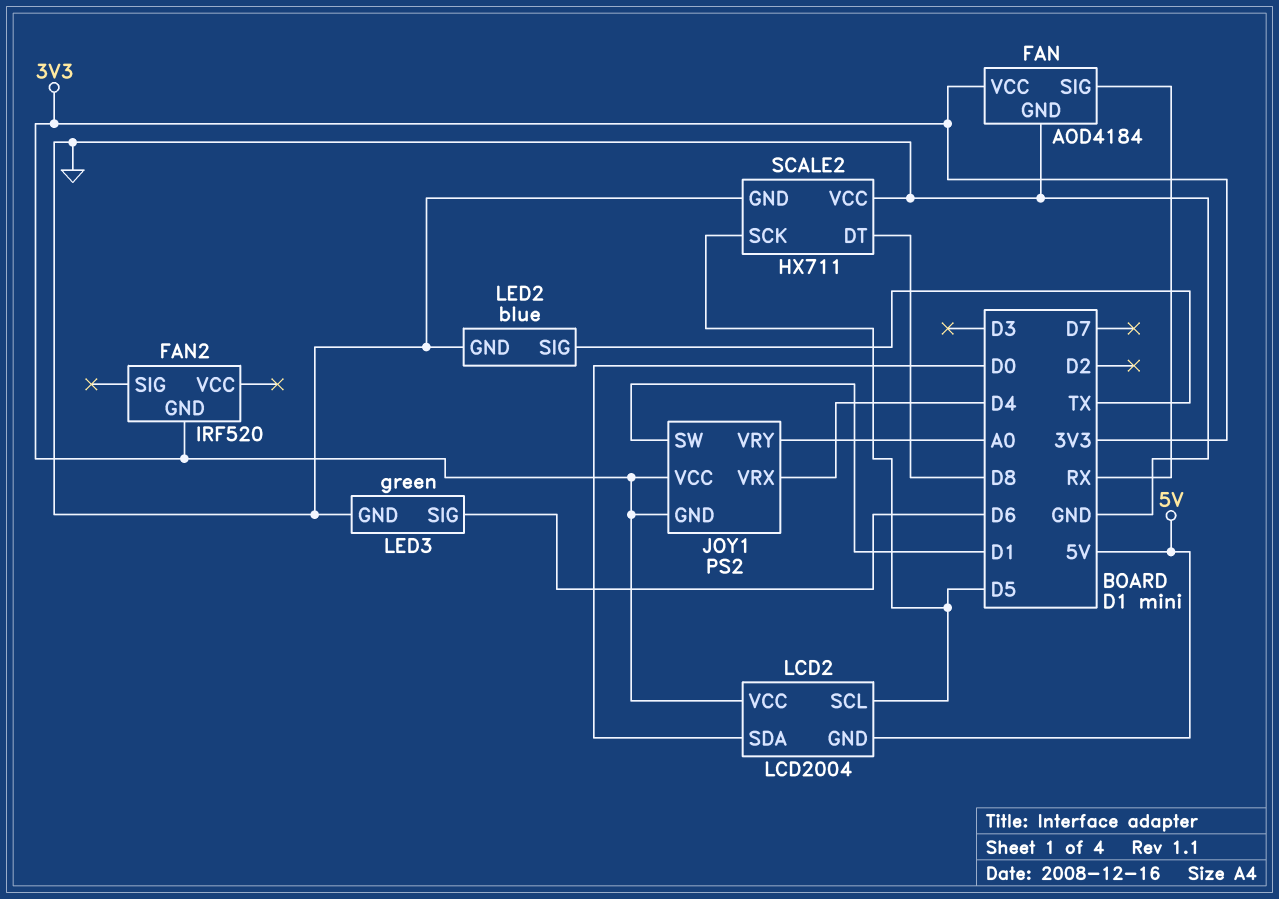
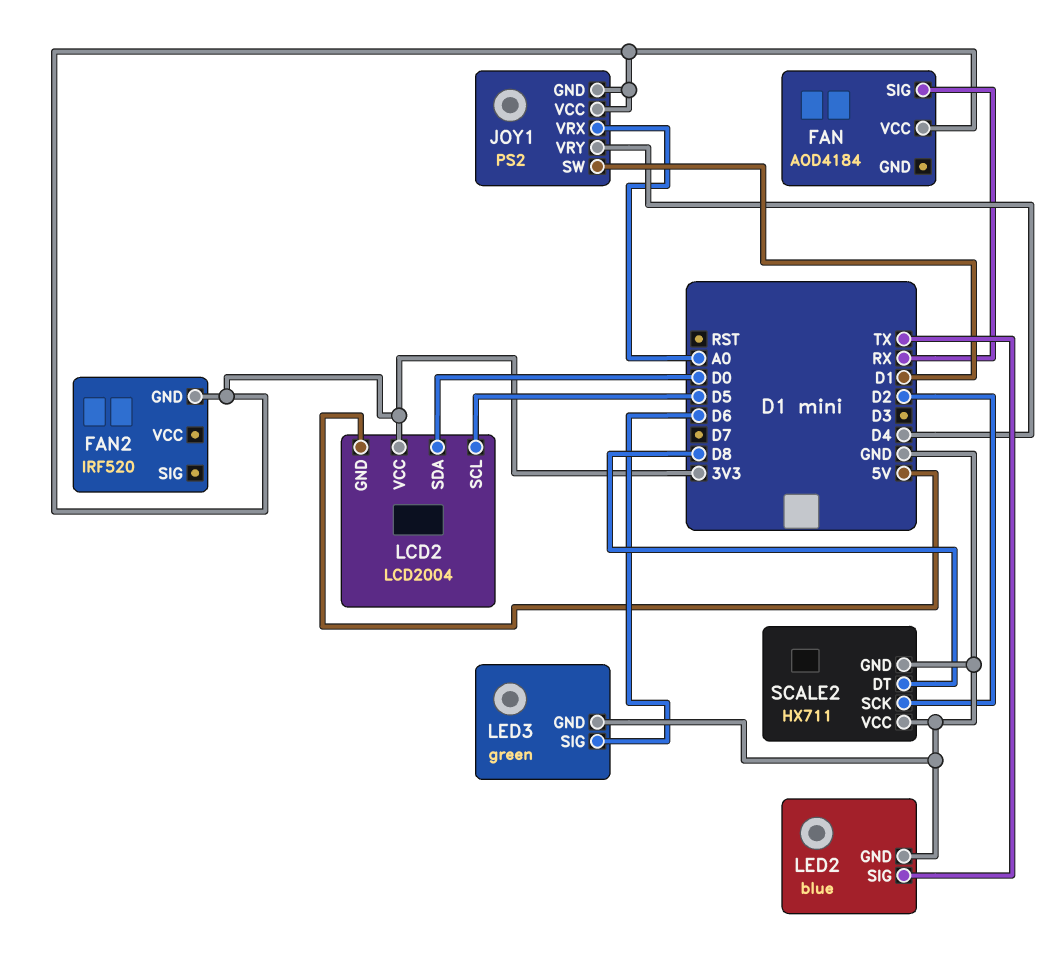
FAN pin GND: GND -> none
JOY1 pin VRX: D4 -> A0
JOY1 pin VRY: A0 -> D4
SCALE2 pin SCK: D5 -> D2

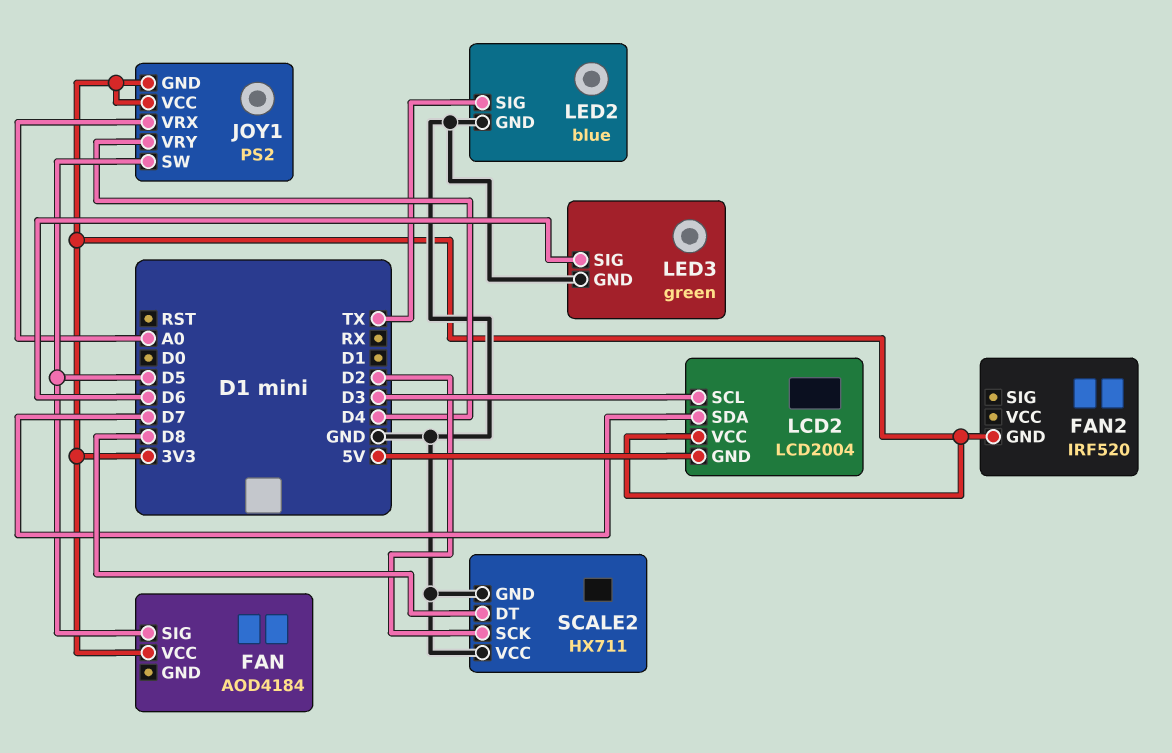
FAN pin SIG: RX -> D5
JOY1 pin SW: D1 -> D5
LCD2 pin SCL: D5 -> D3
LCD2 pin SDA: D0 -> D7

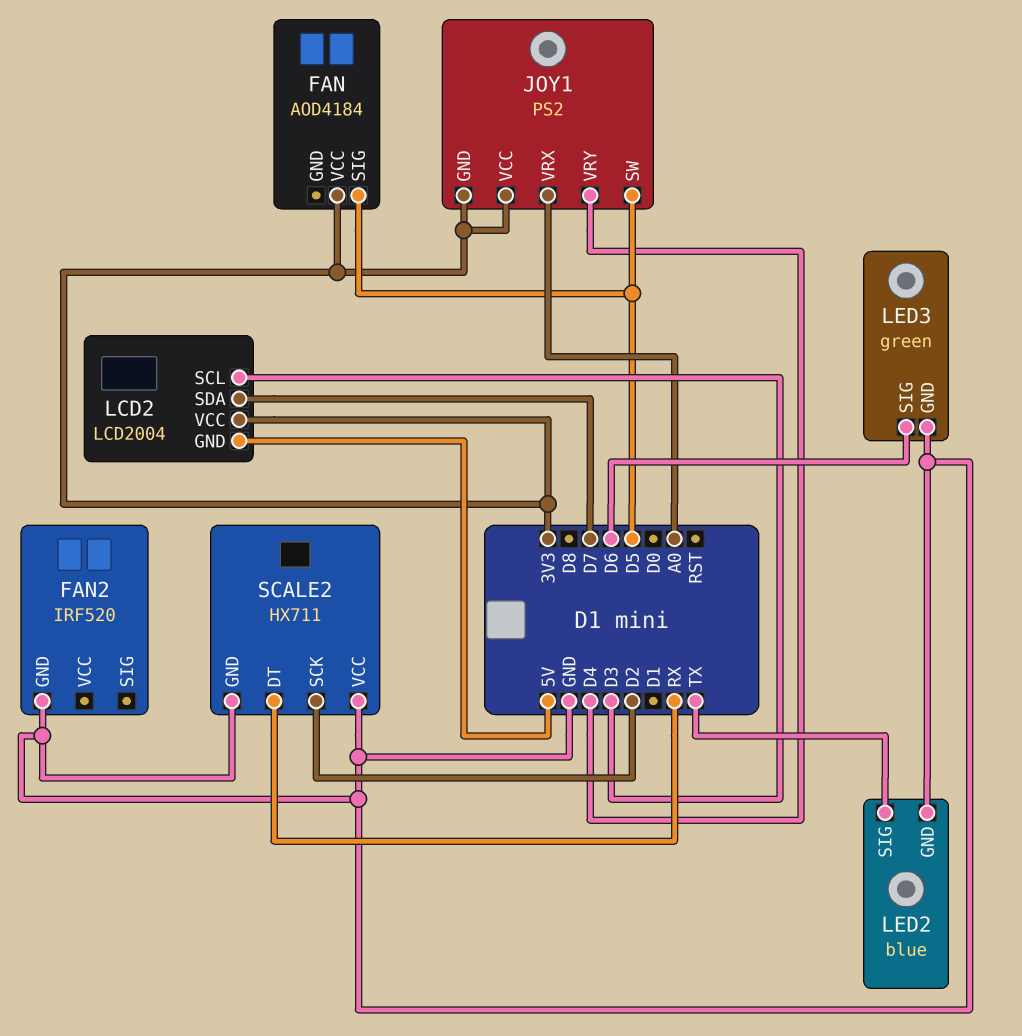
FAN2 pin GND: 3V3 -> GND
SCALE2 pin DT: D8 -> RX

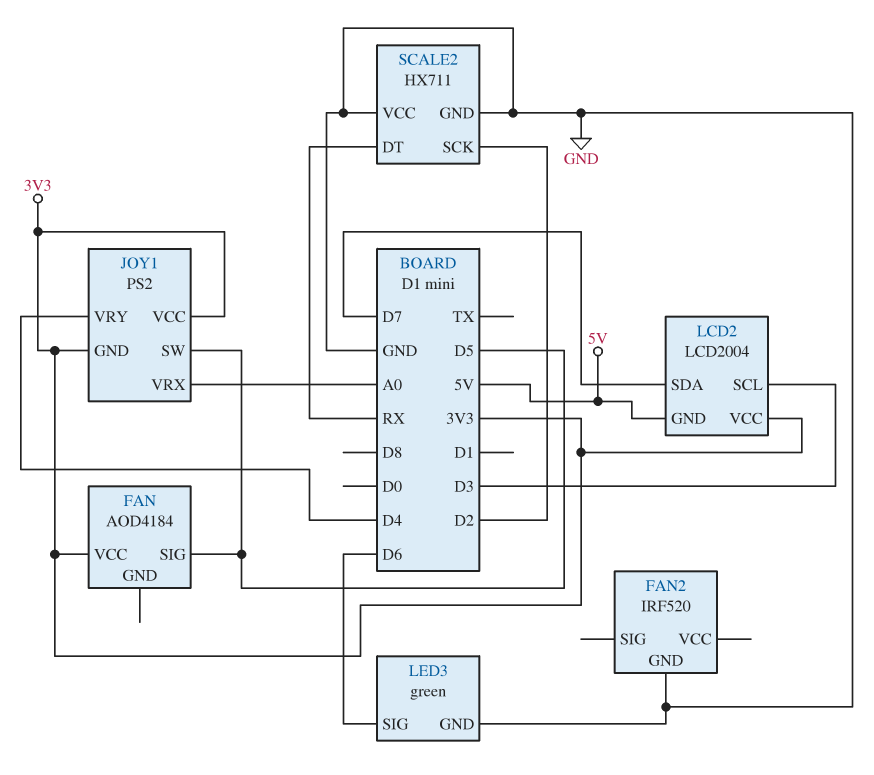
LED2: blue -> none
LED2 pin GND: GND -> none
LED2 pin SIG: TX -> none

